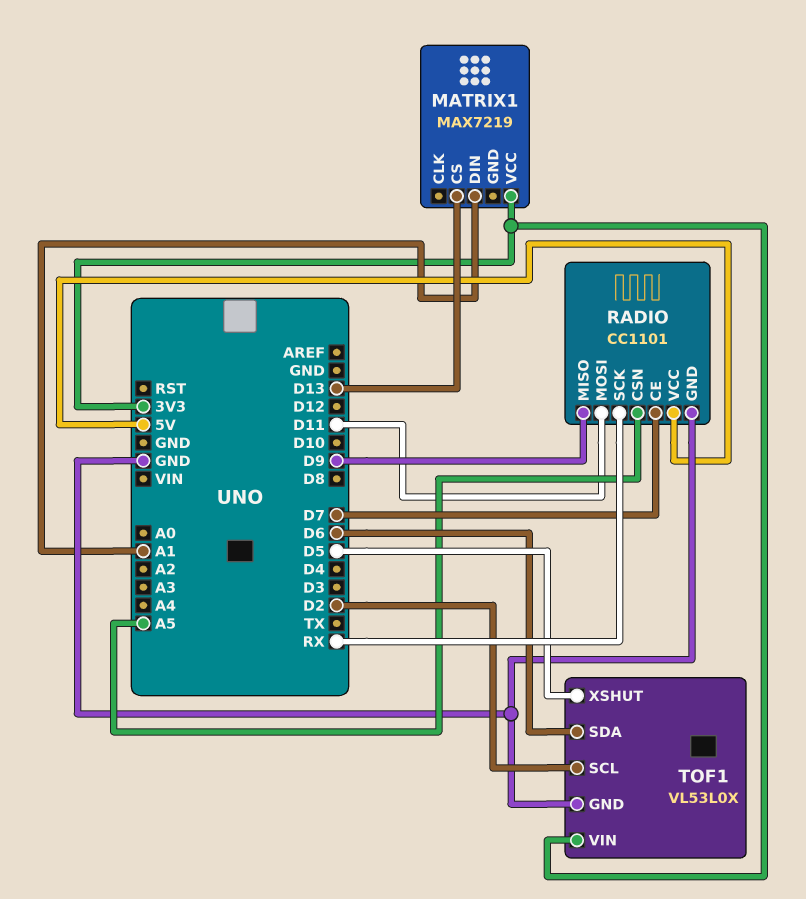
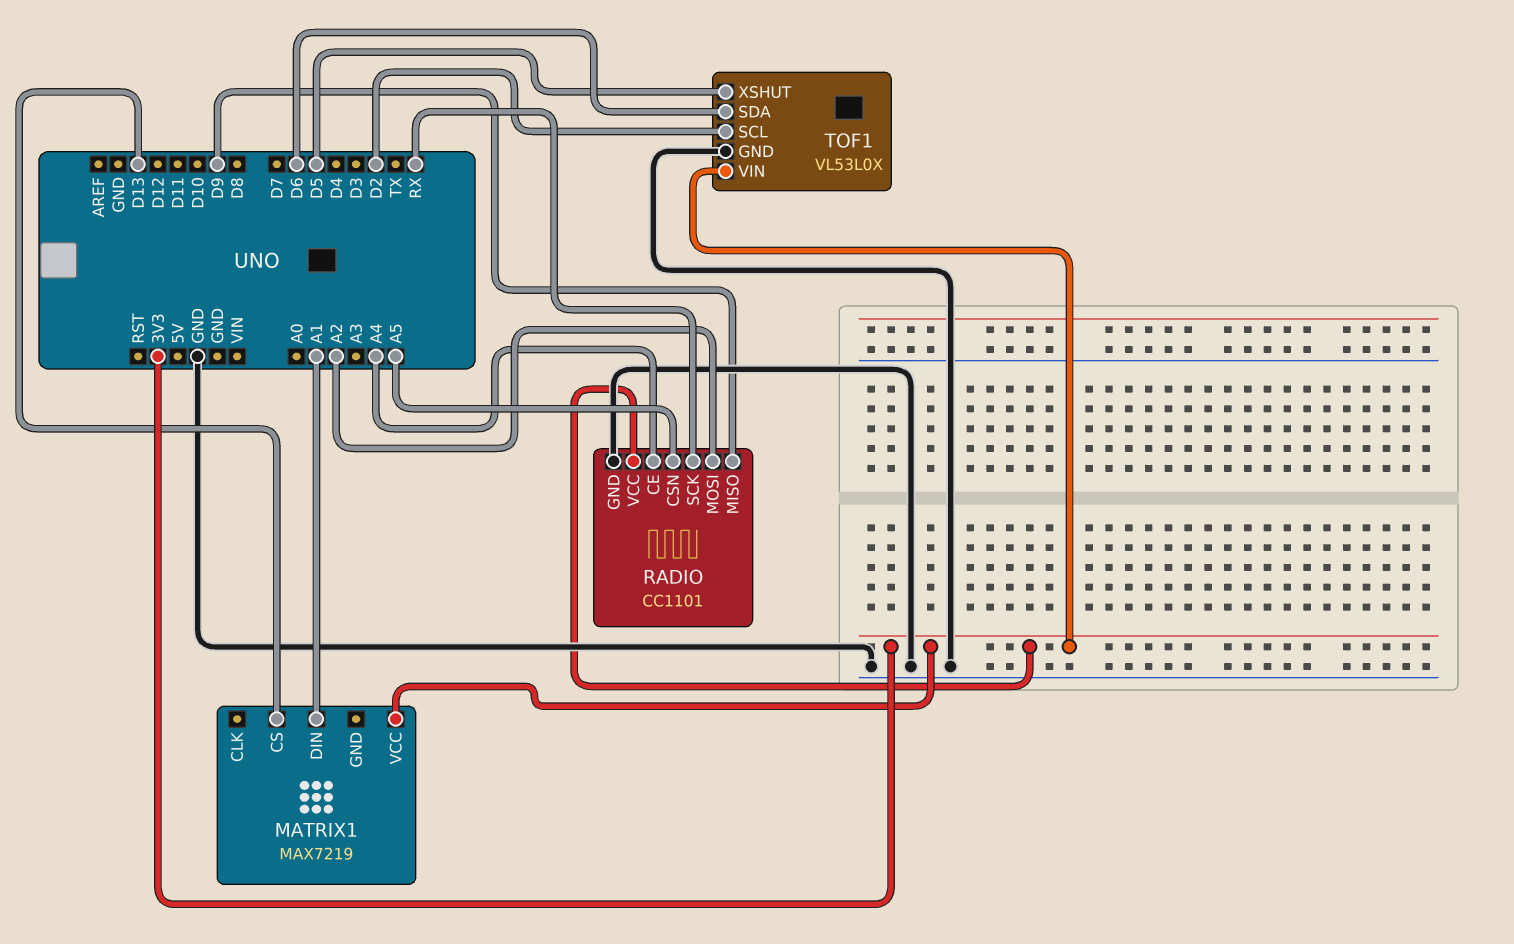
RADIO pin CE: D7 -> A4
RADIO pin MOSI: D11 -> A2
RADIO pin VCC: 5V -> 3V3

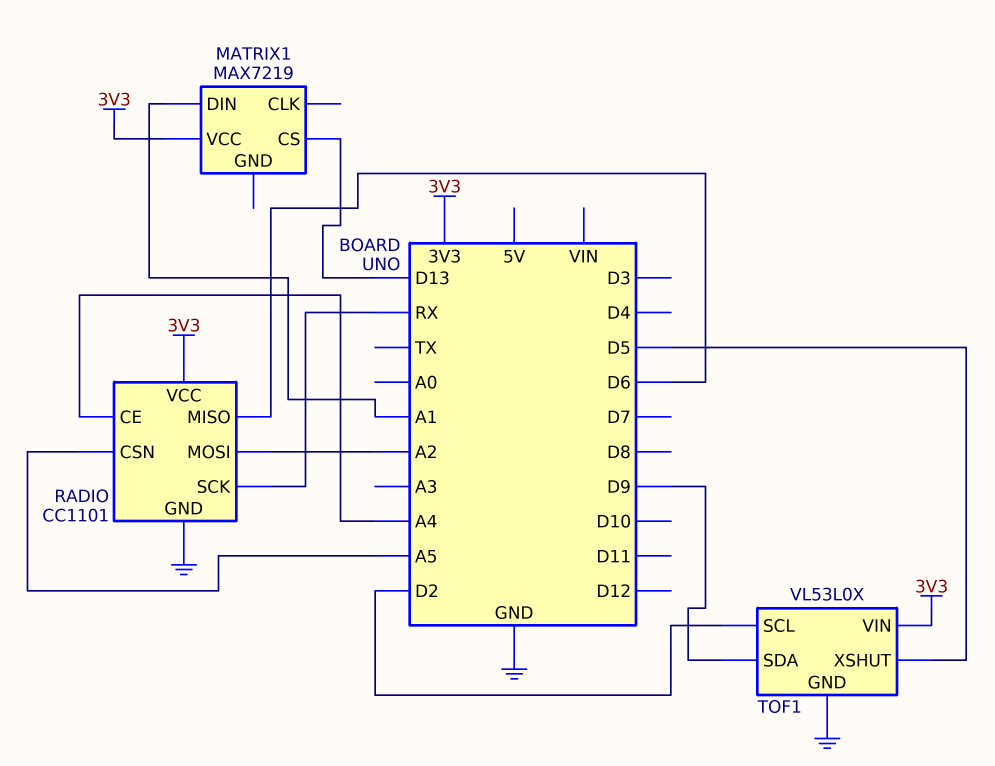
RADIO pin MISO: D9 -> D6
TOF1 pin SDA: D6 -> D9

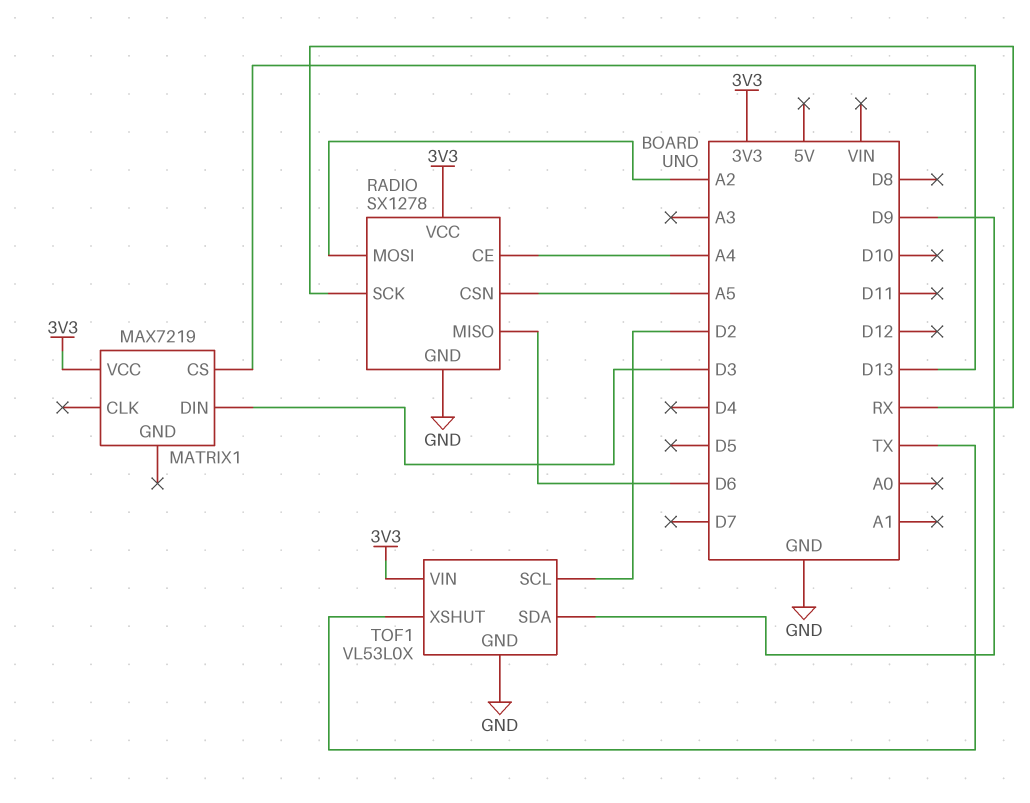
MATRIX1 pin DIN: A1 -> D3
RADIO: CC1101 -> SX1278
TOF1 pin XSHUT: D5 -> TX

